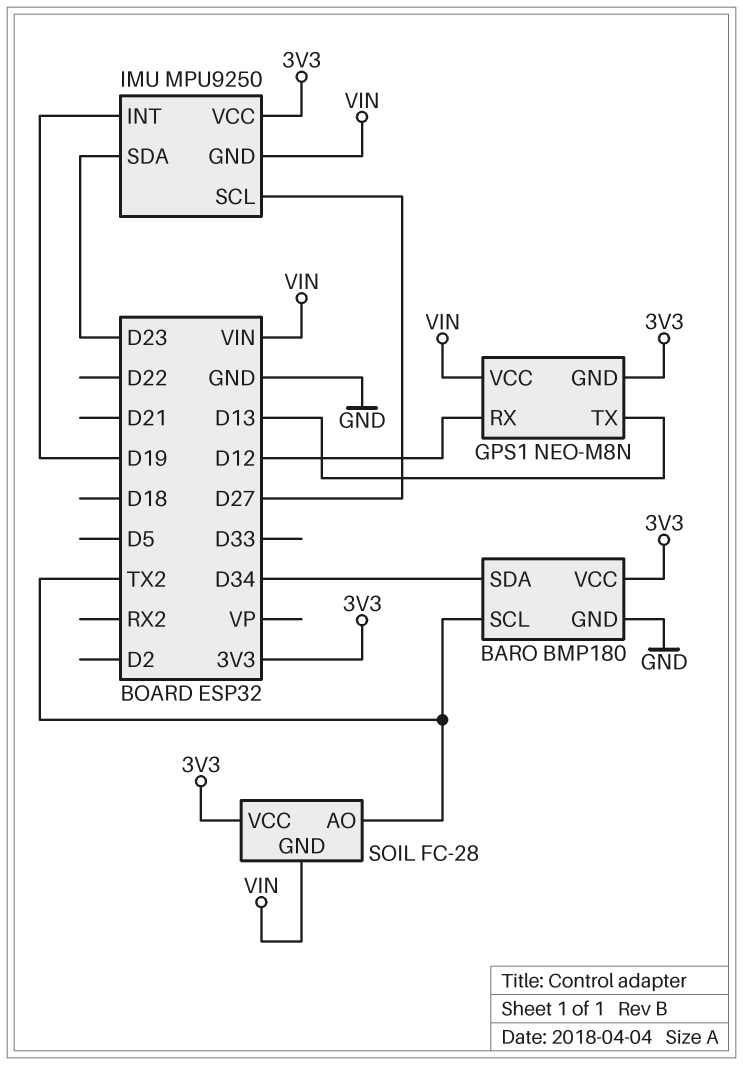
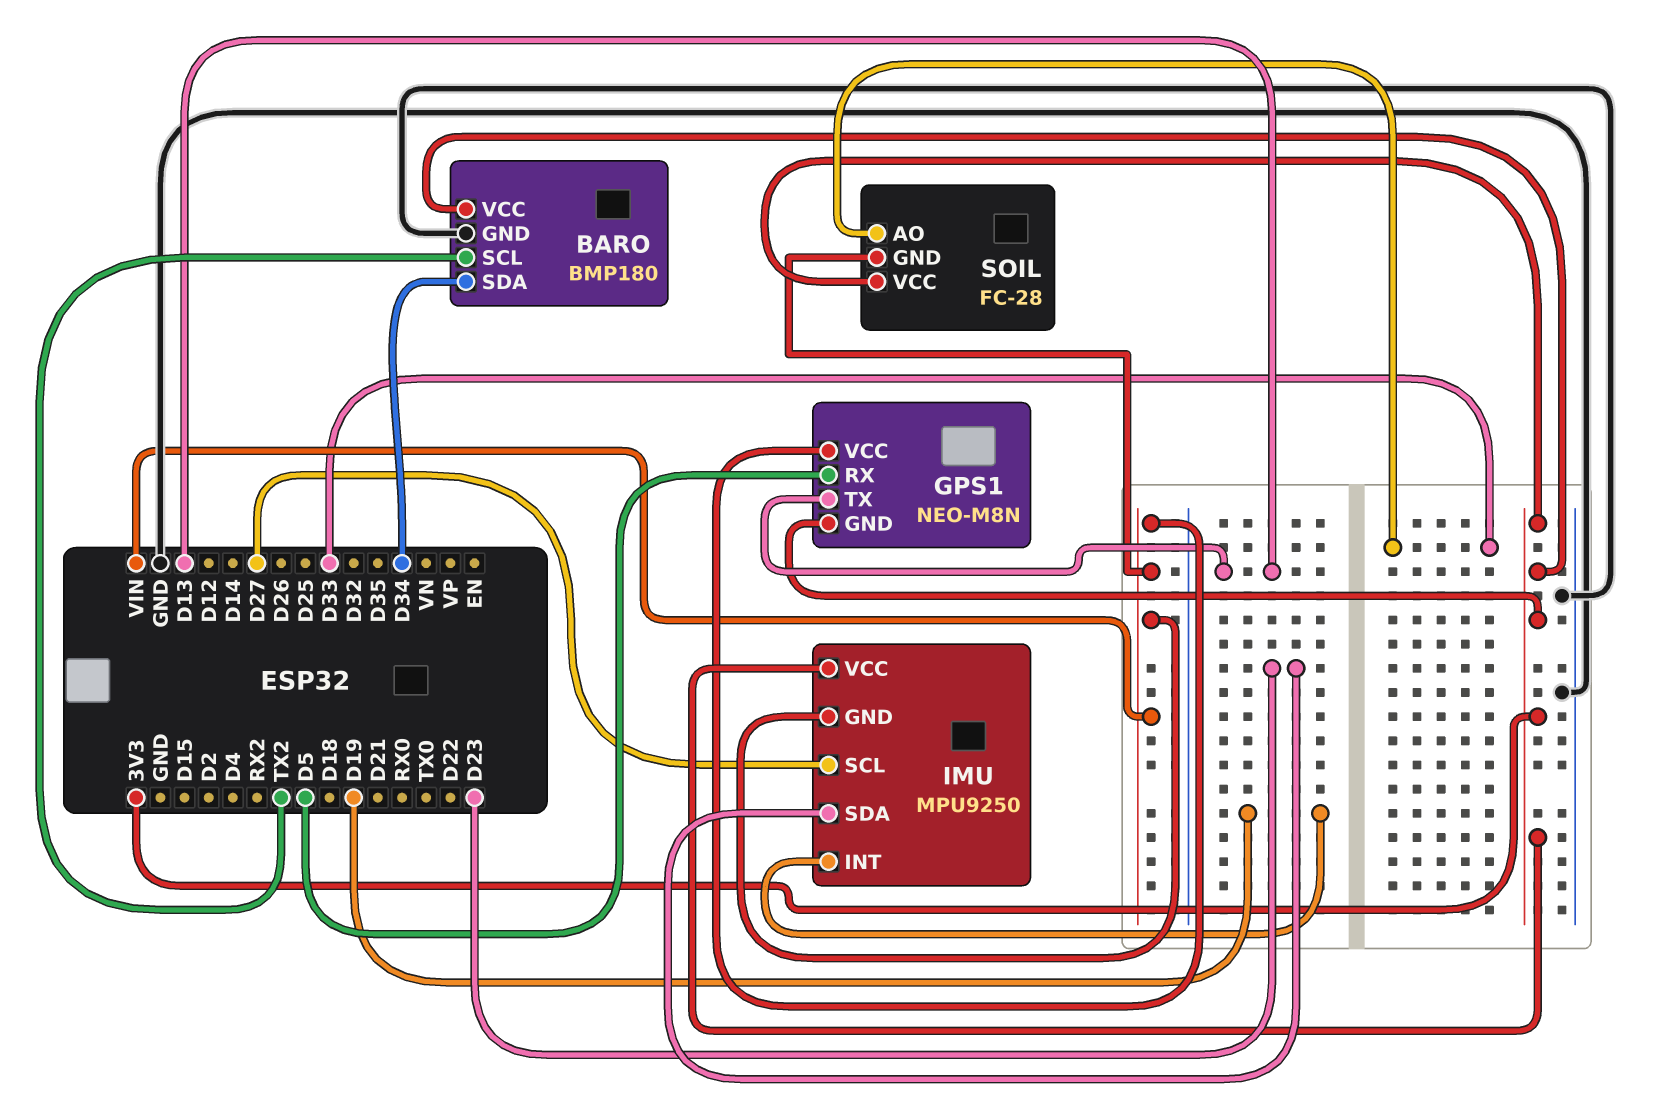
GPS1 pin RX: D12 -> D5
SOIL pin AO: TX2 -> D33

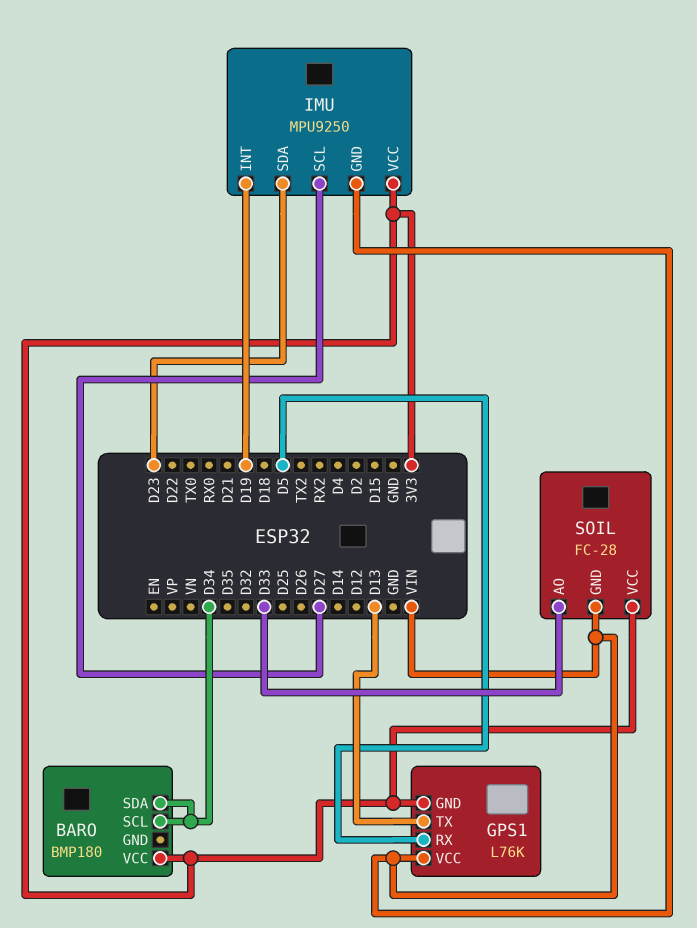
BARO pin GND: GND -> none
BARO pin SCL: TX2 -> D34
GPS1: NEO-M8N -> L76K

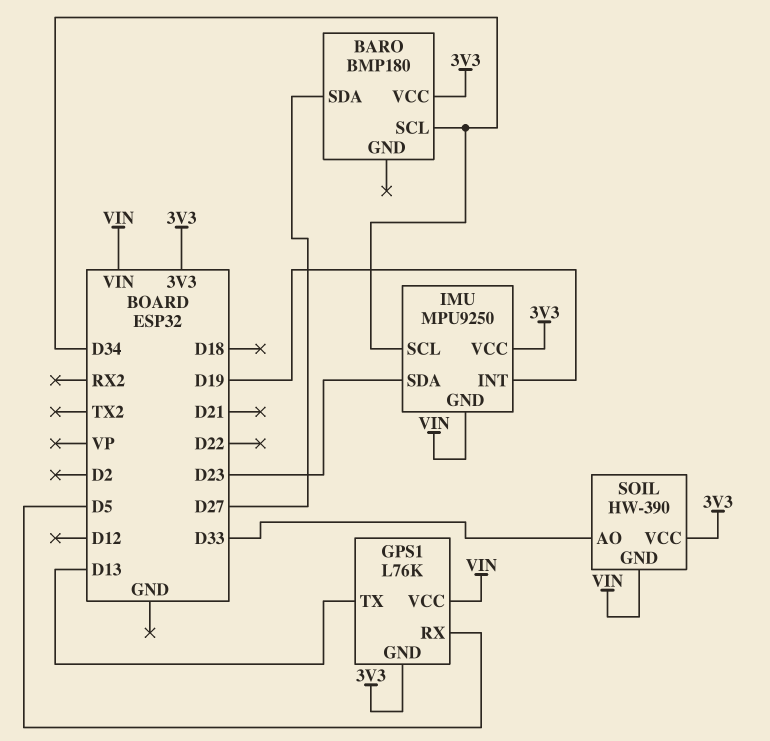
BARO pin SDA: D34 -> D27
IMU pin SCL: D27 -> D34
SOIL: FC-28 -> HW-390

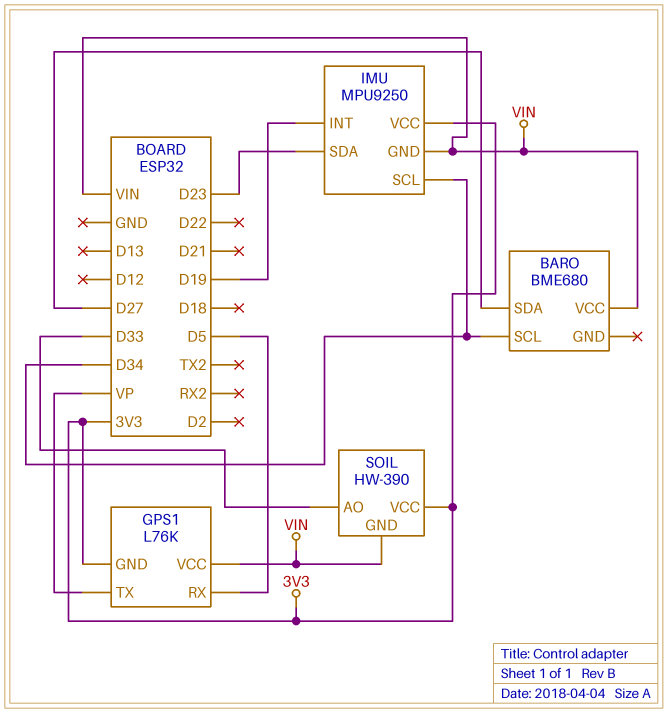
BARO: BMP180 -> BME680
BARO pin VCC: 3V3 -> VIN
GPS1 pin TX: D13 -> VP

